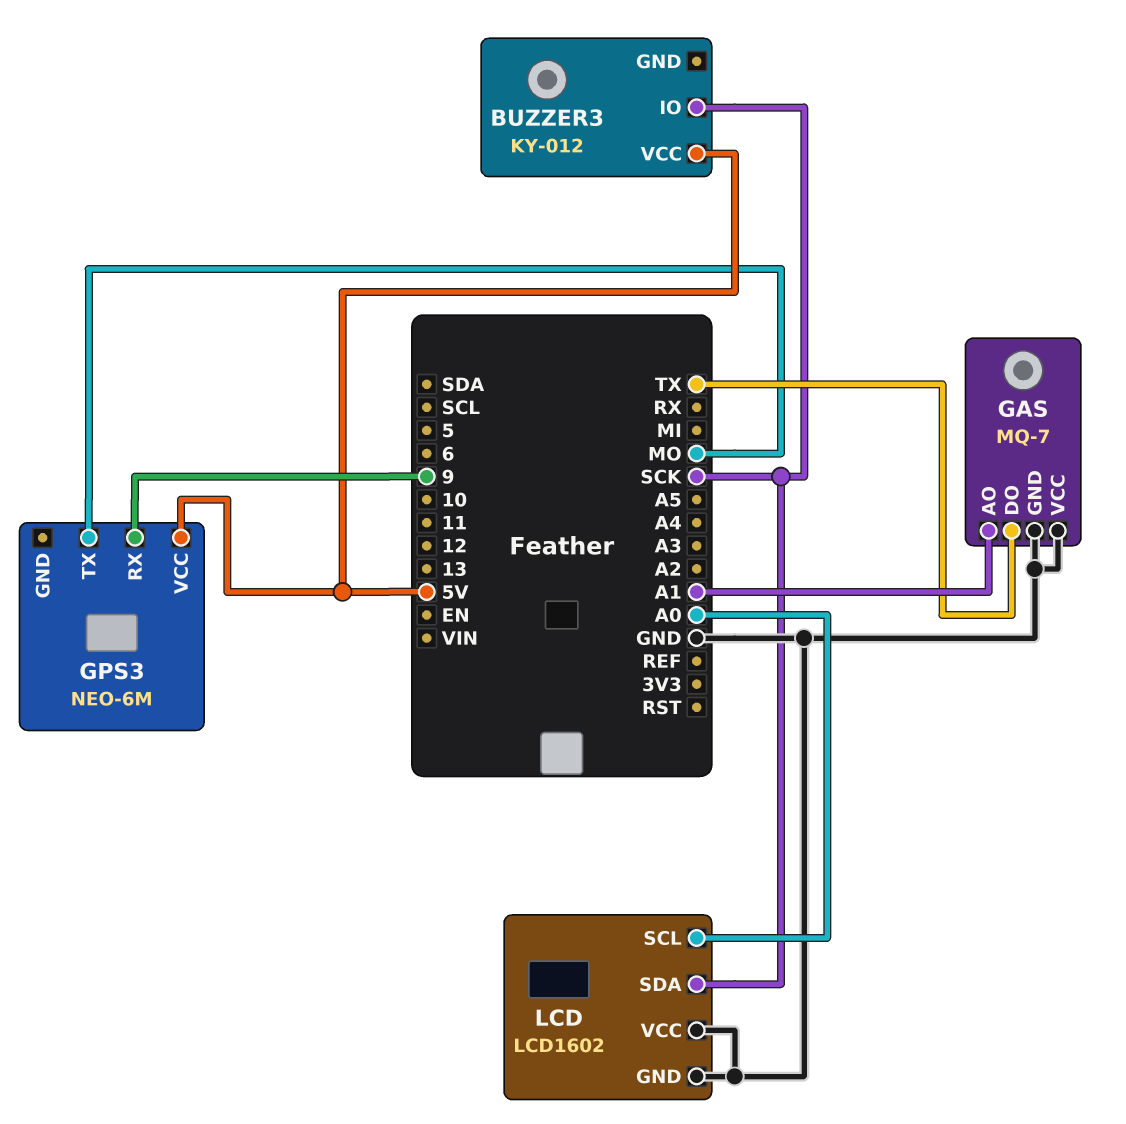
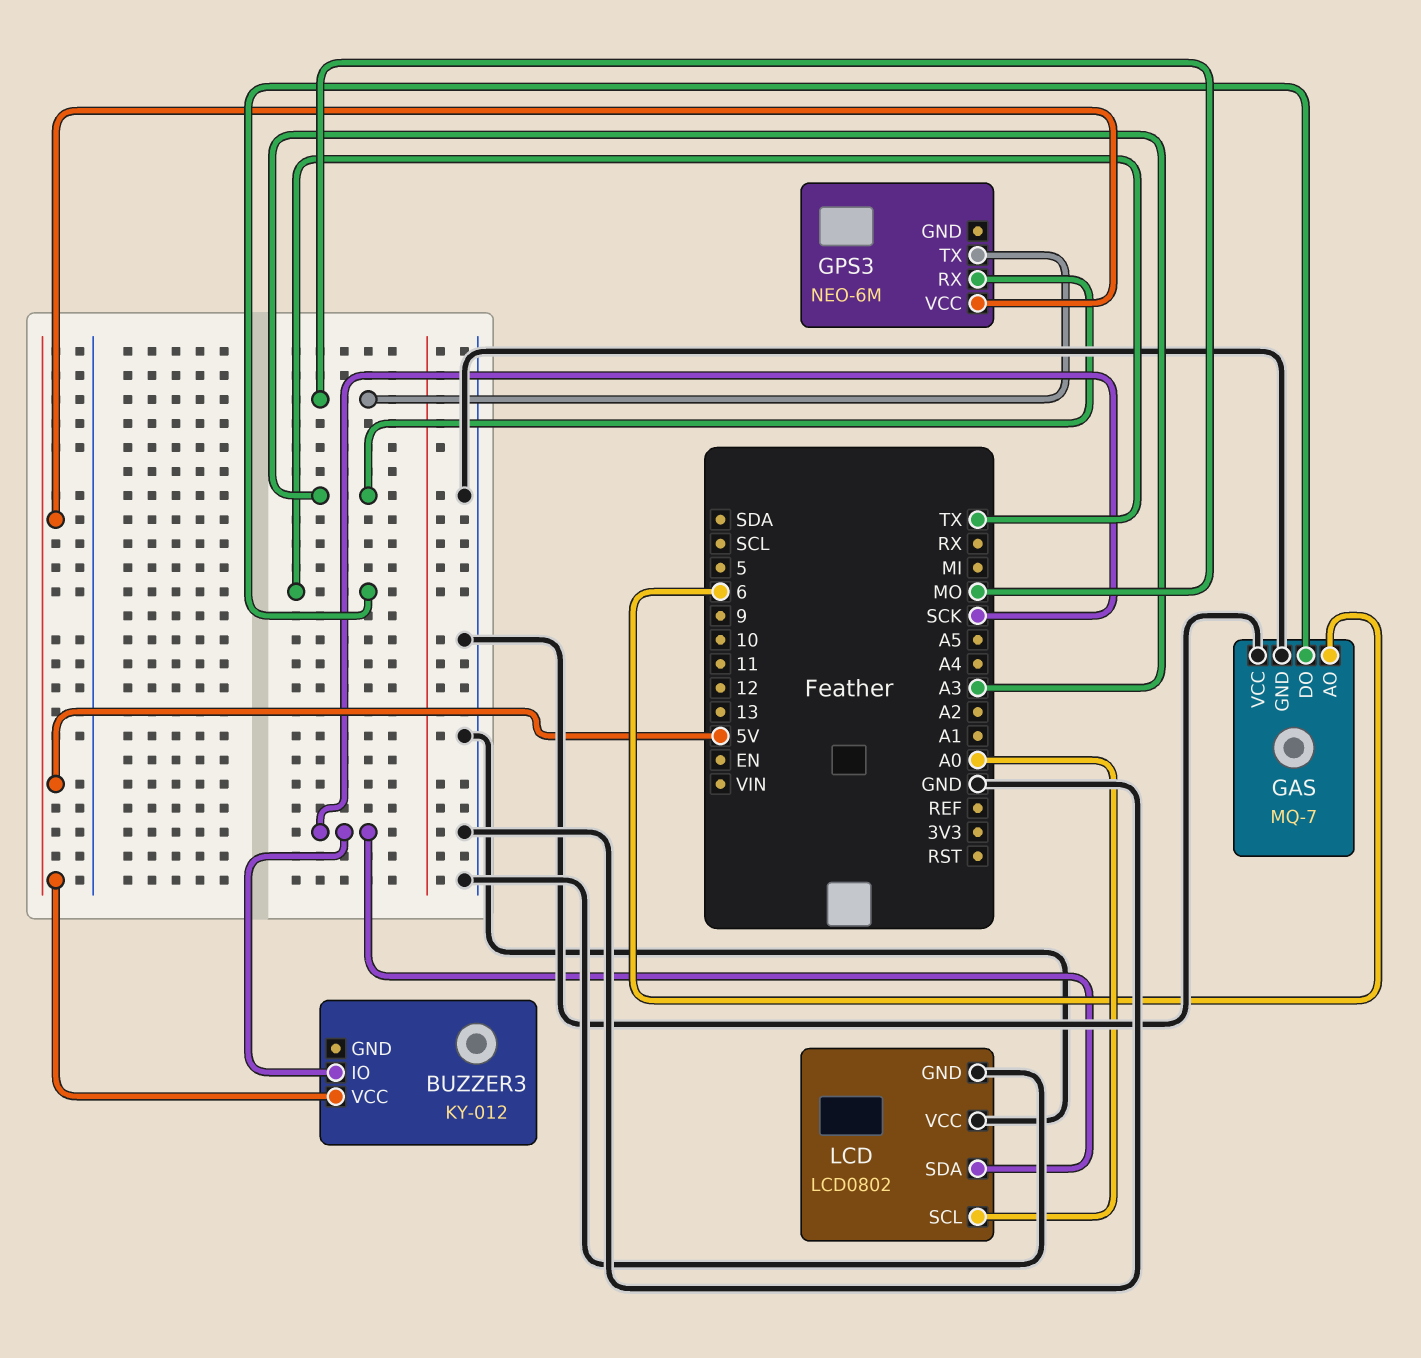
GAS pin AO: A1 -> 6
GPS3 pin RX: 9 -> A3
LCD: LCD1602 -> LCD0802

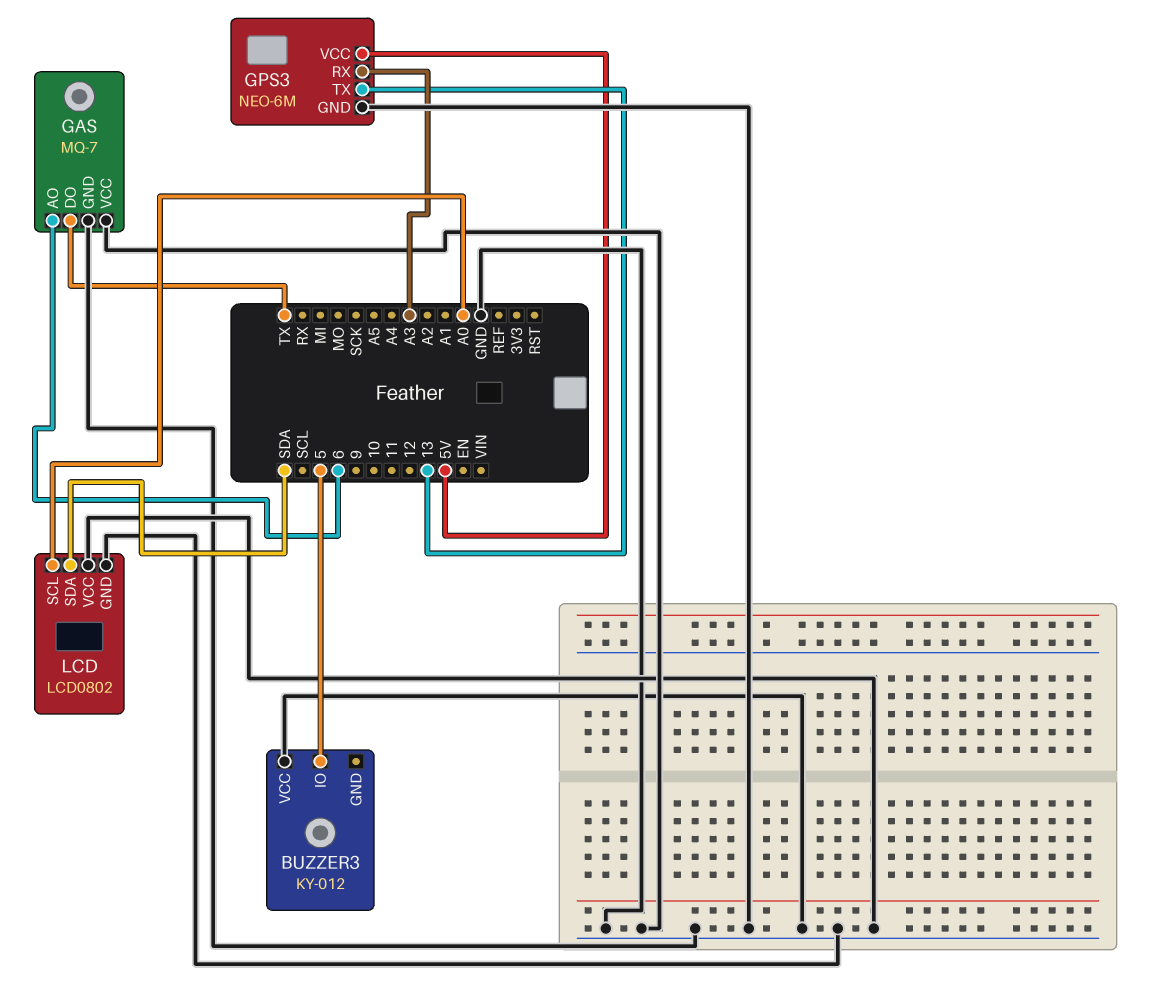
BUZZER3 pin IO: SCK -> 5
BUZZER3 pin VCC: 5V -> GND
GPS3 pin GND: none -> GND
GPS3 pin TX: MO -> 13
LCD pin SDA: SCK -> SDA

